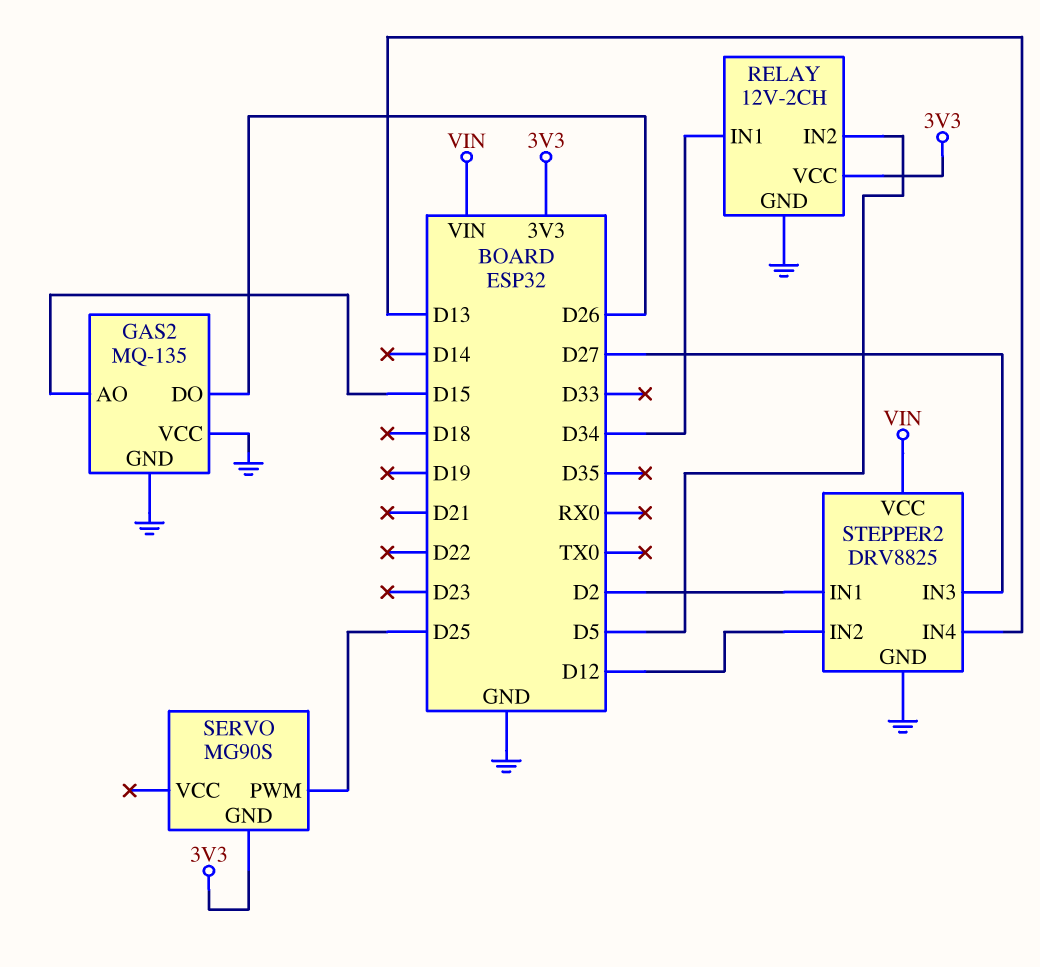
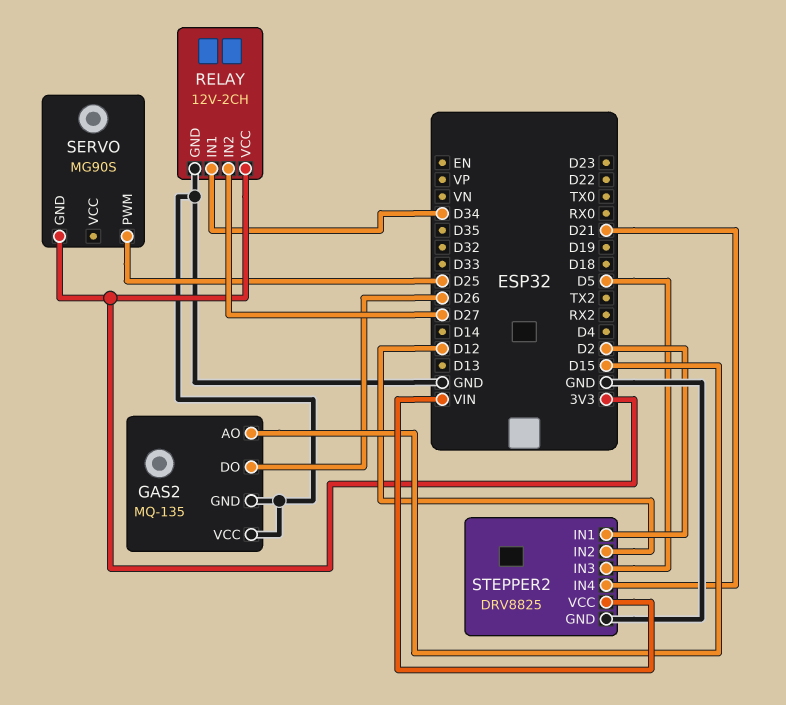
RELAY pin IN2: D5 -> D27
STEPPER2 pin IN3: D27 -> D5
STEPPER2 pin IN4: D13 -> D21

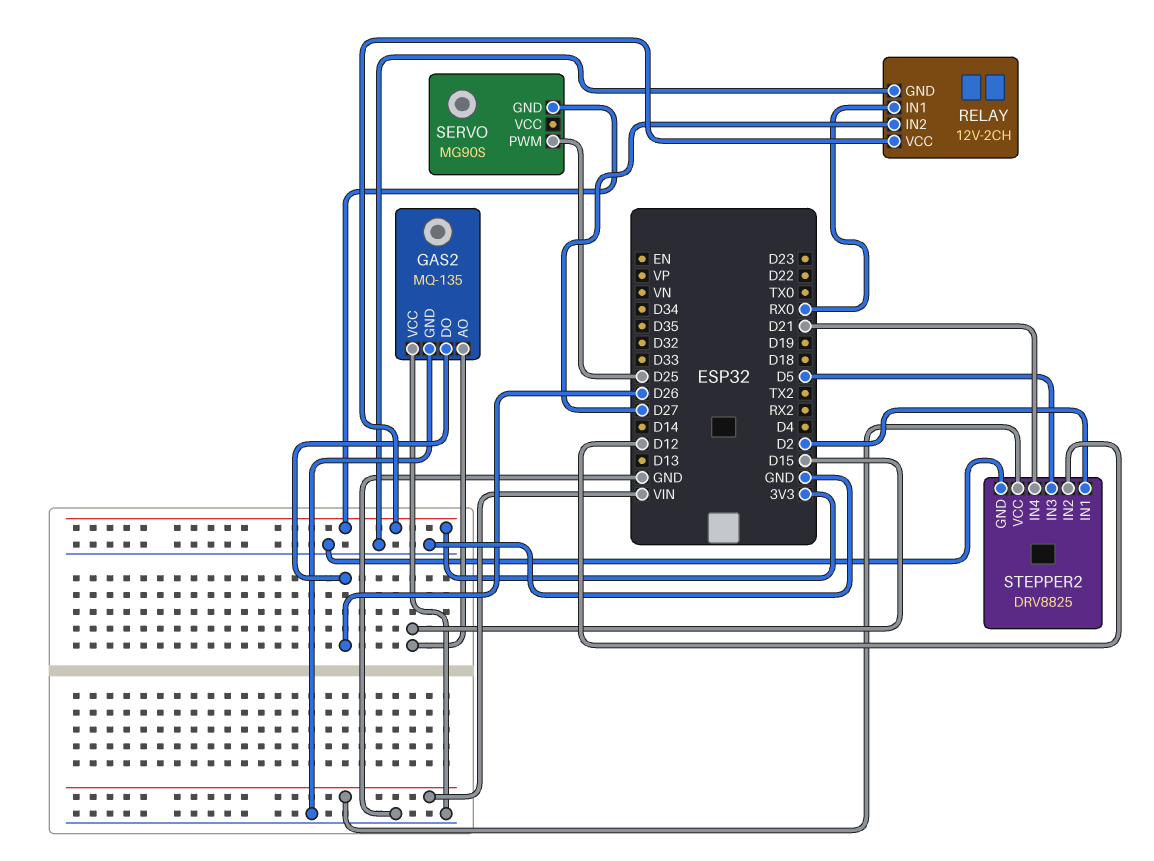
RELAY pin IN1: D34 -> RX0

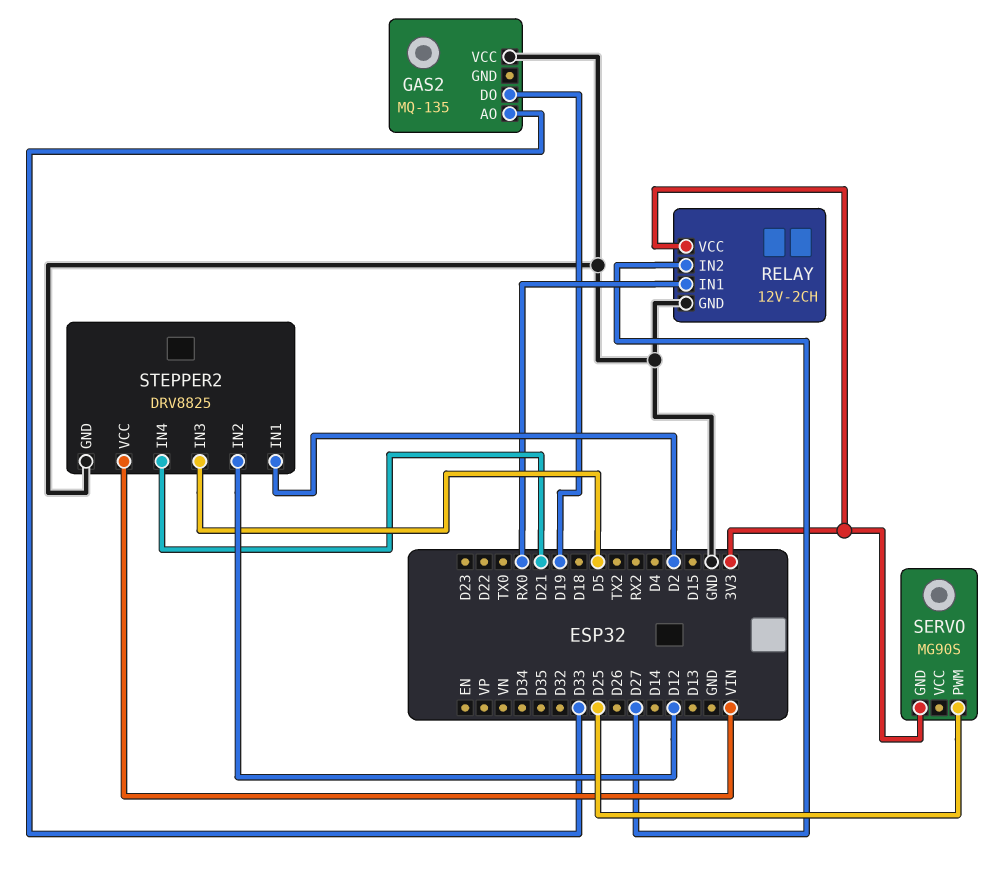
GAS2 pin AO: D15 -> D33
GAS2 pin DO: D26 -> D19
GAS2 pin GND: GND -> none

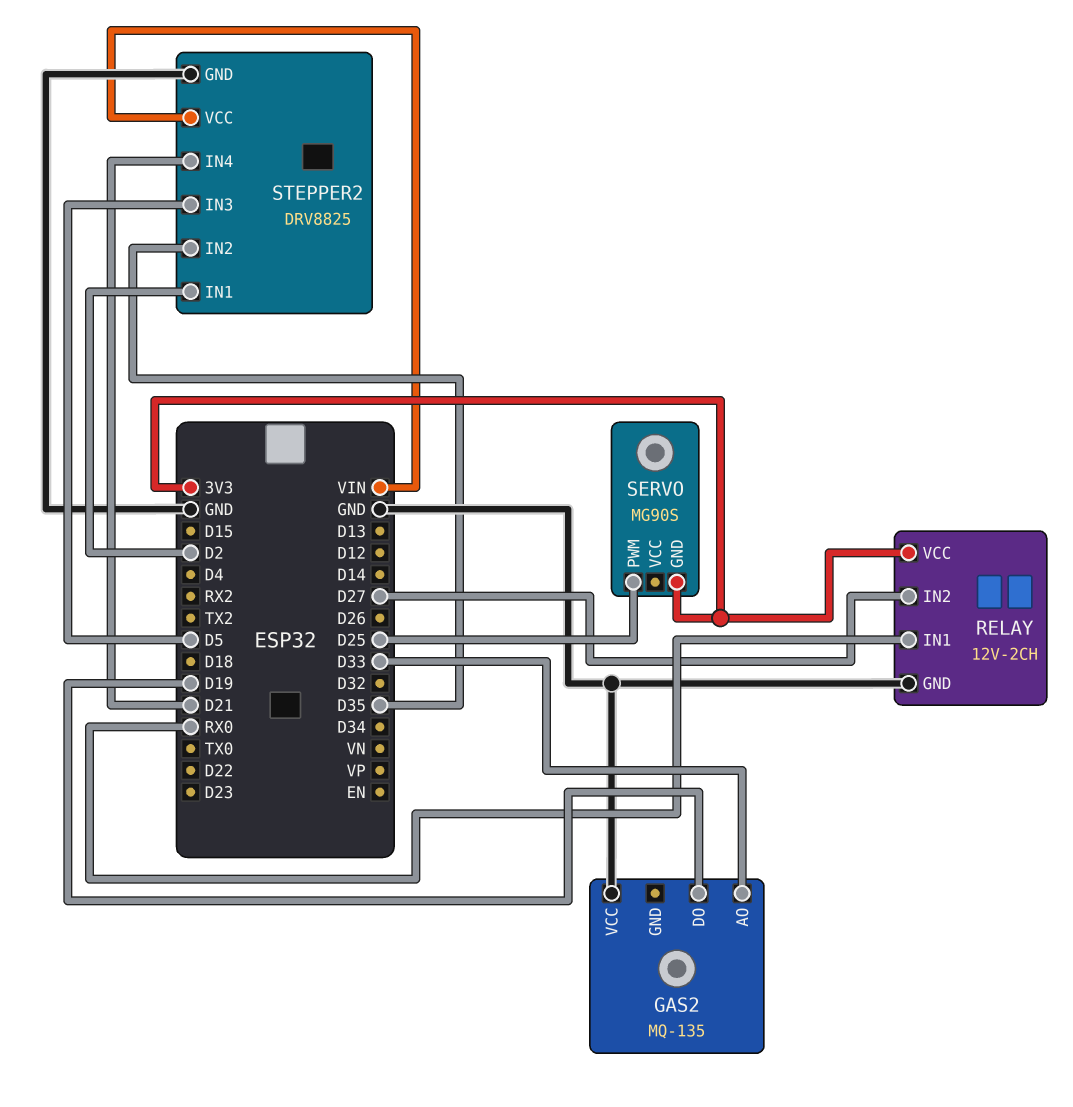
STEPPER2 pin IN2: D12 -> D35

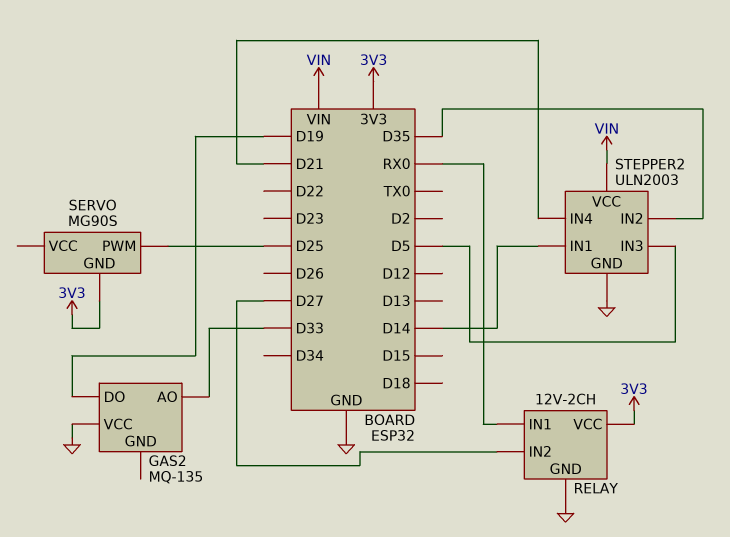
STEPPER2: DRV8825 -> ULN2003
STEPPER2 pin IN1: D2 -> D14

